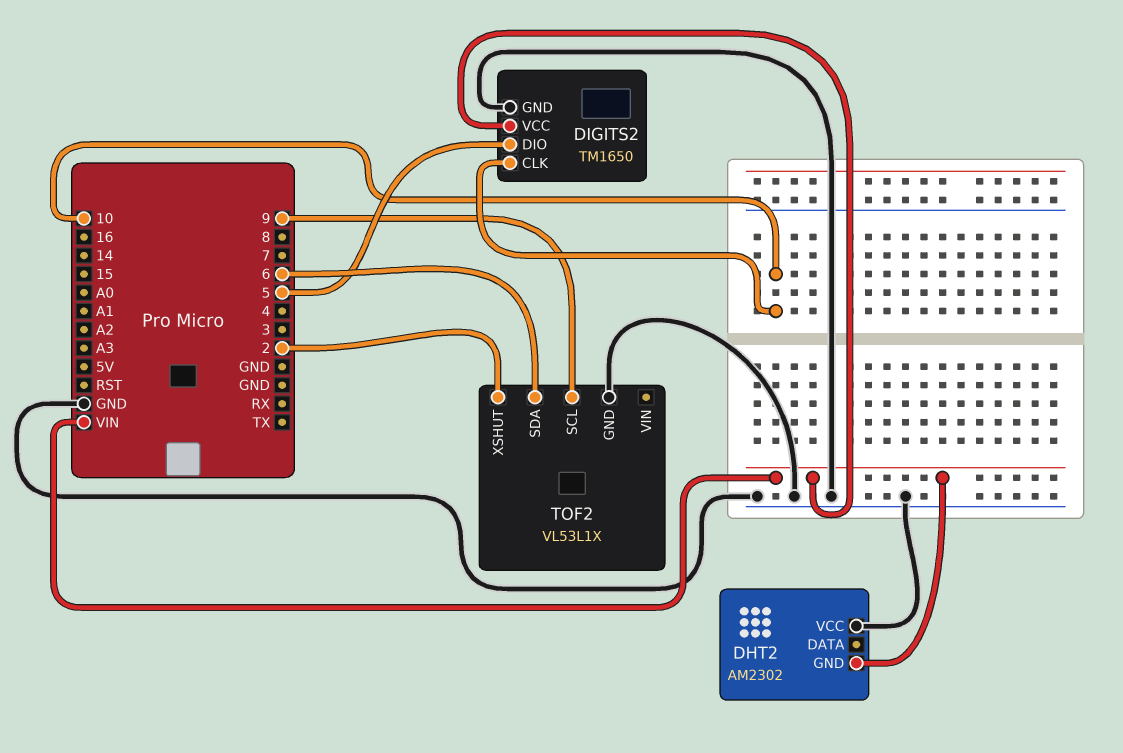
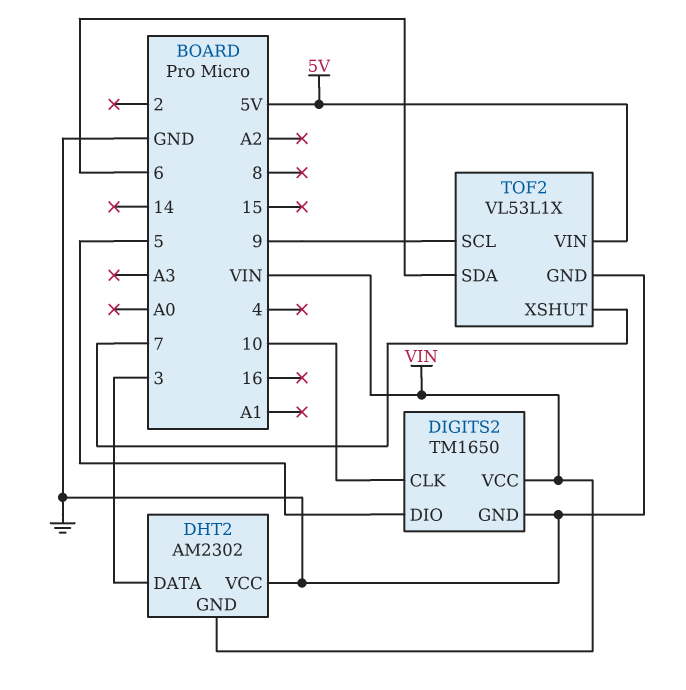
DHT2 pin DATA: none -> 3
TOF2 pin VIN: none -> 5V
TOF2 pin XSHUT: 2 -> 7

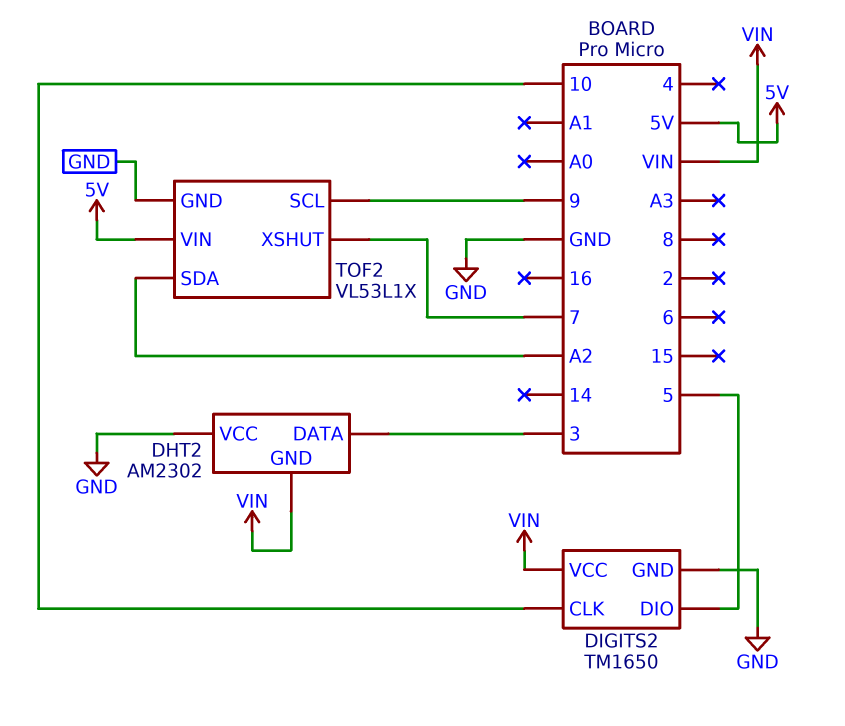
TOF2 pin SDA: 6 -> A2

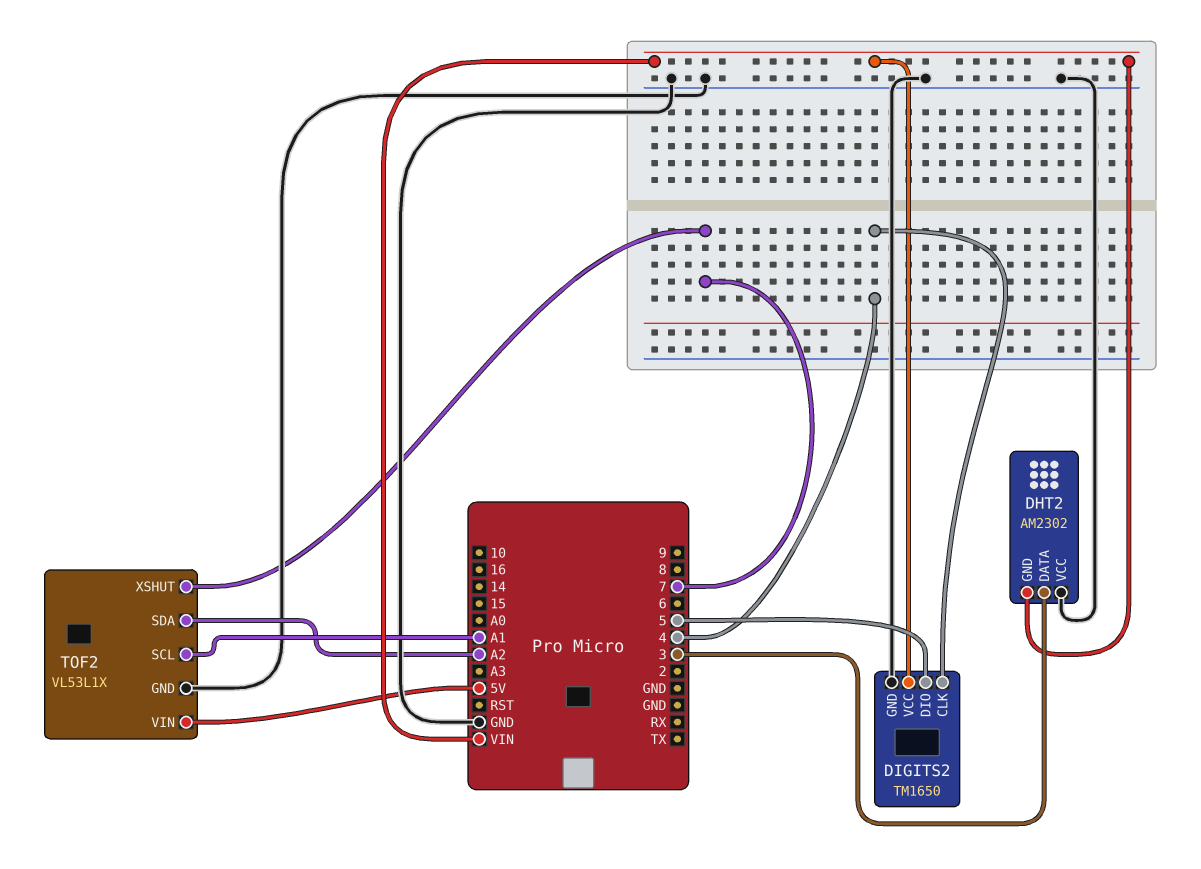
DIGITS2 pin CLK: 10 -> 4
TOF2 pin SCL: 9 -> A1

